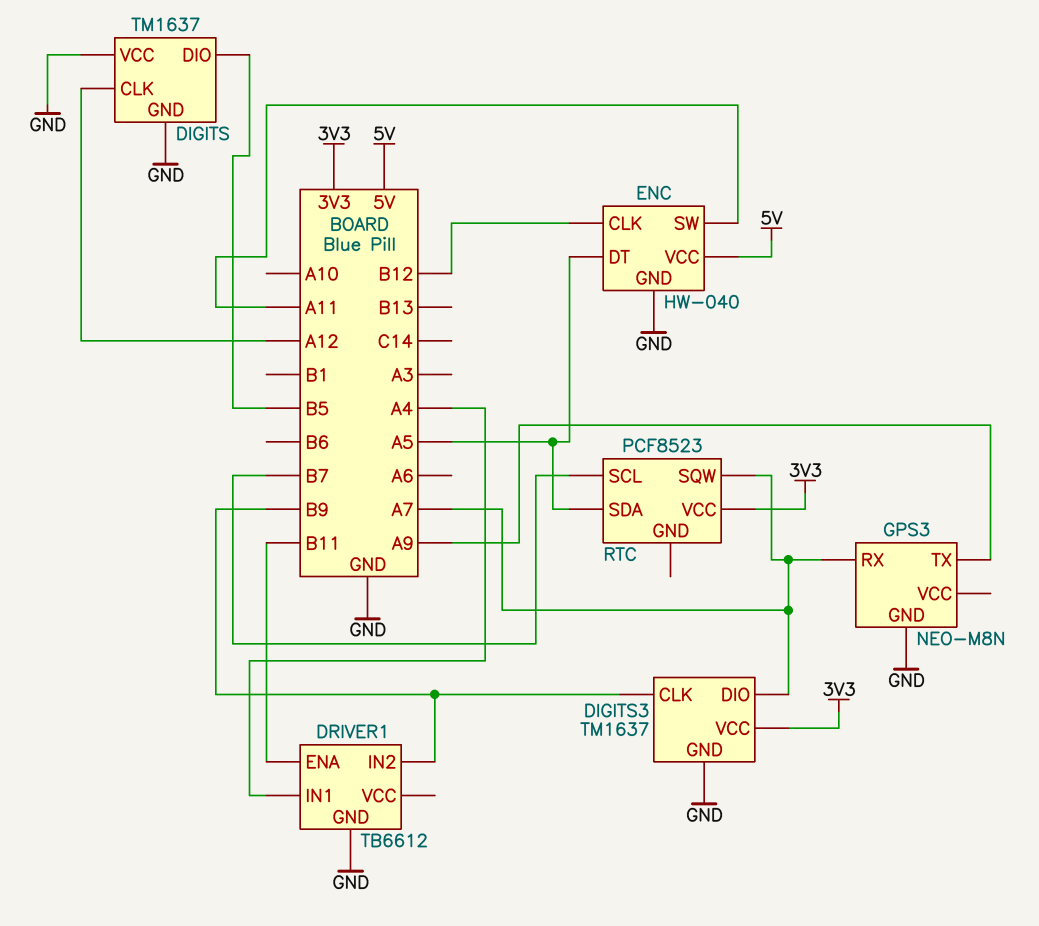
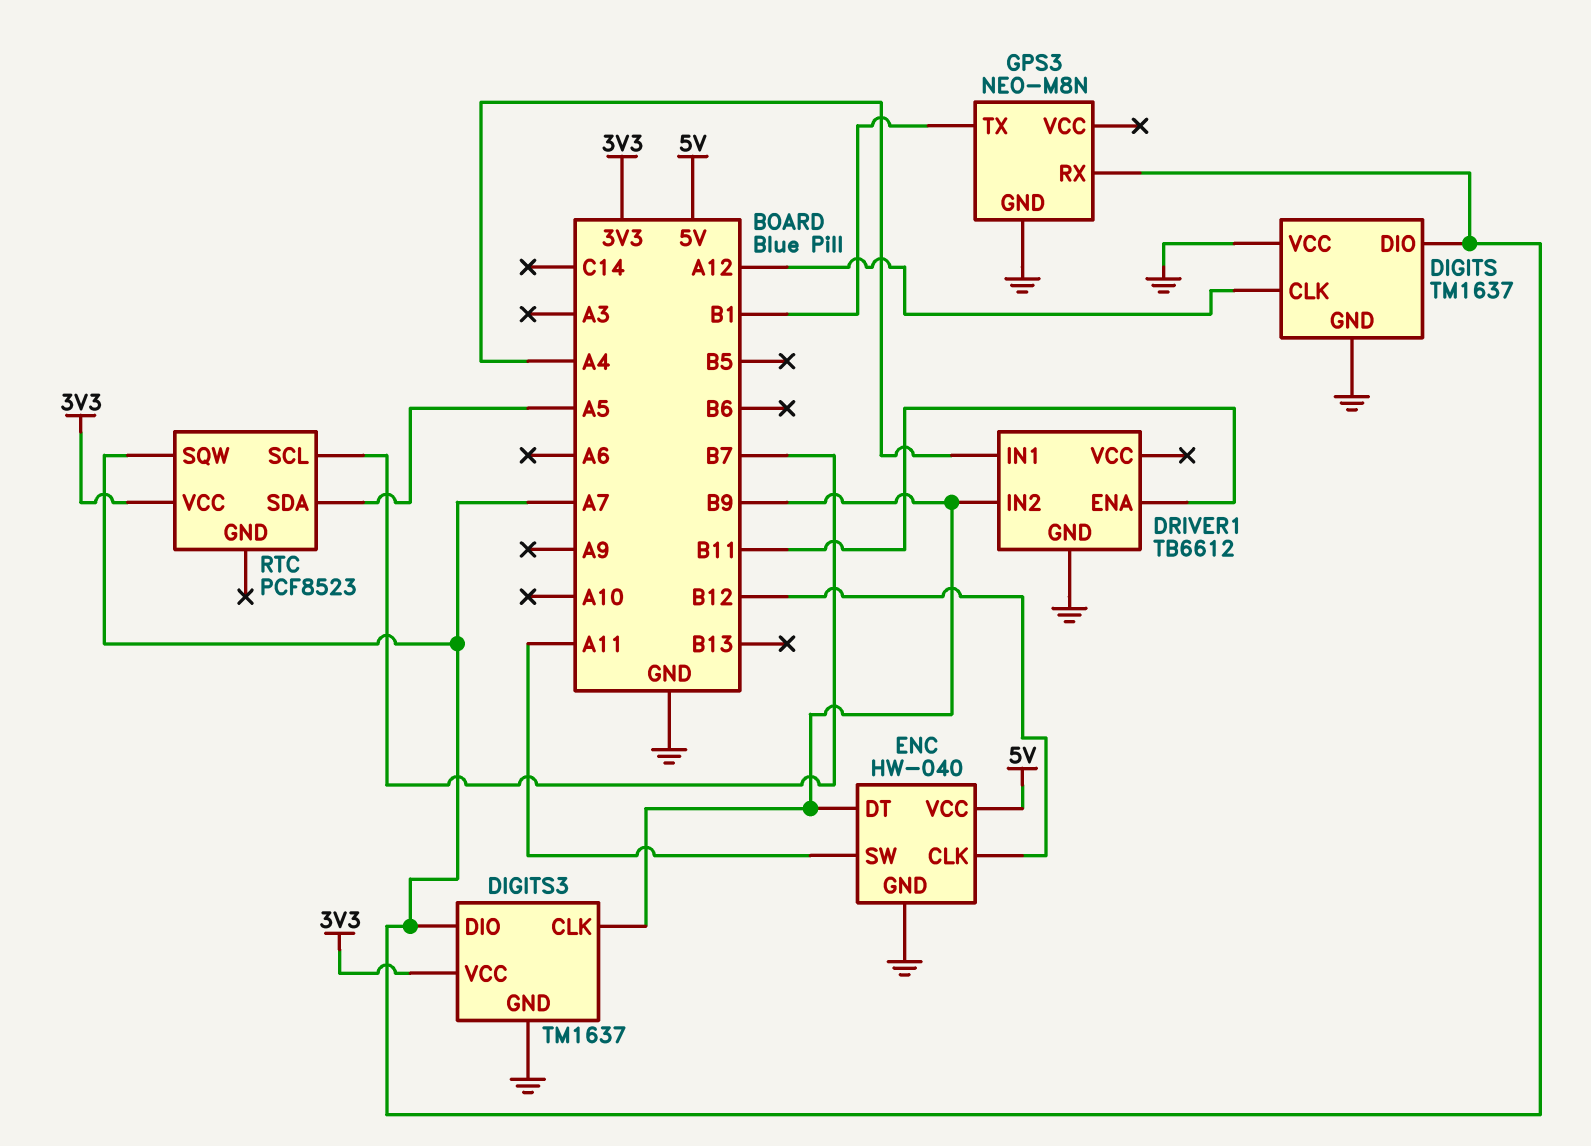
DIGITS pin DIO: B5 -> A7
ENC pin DT: A5 -> B9
GPS3 pin TX: A9 -> B1

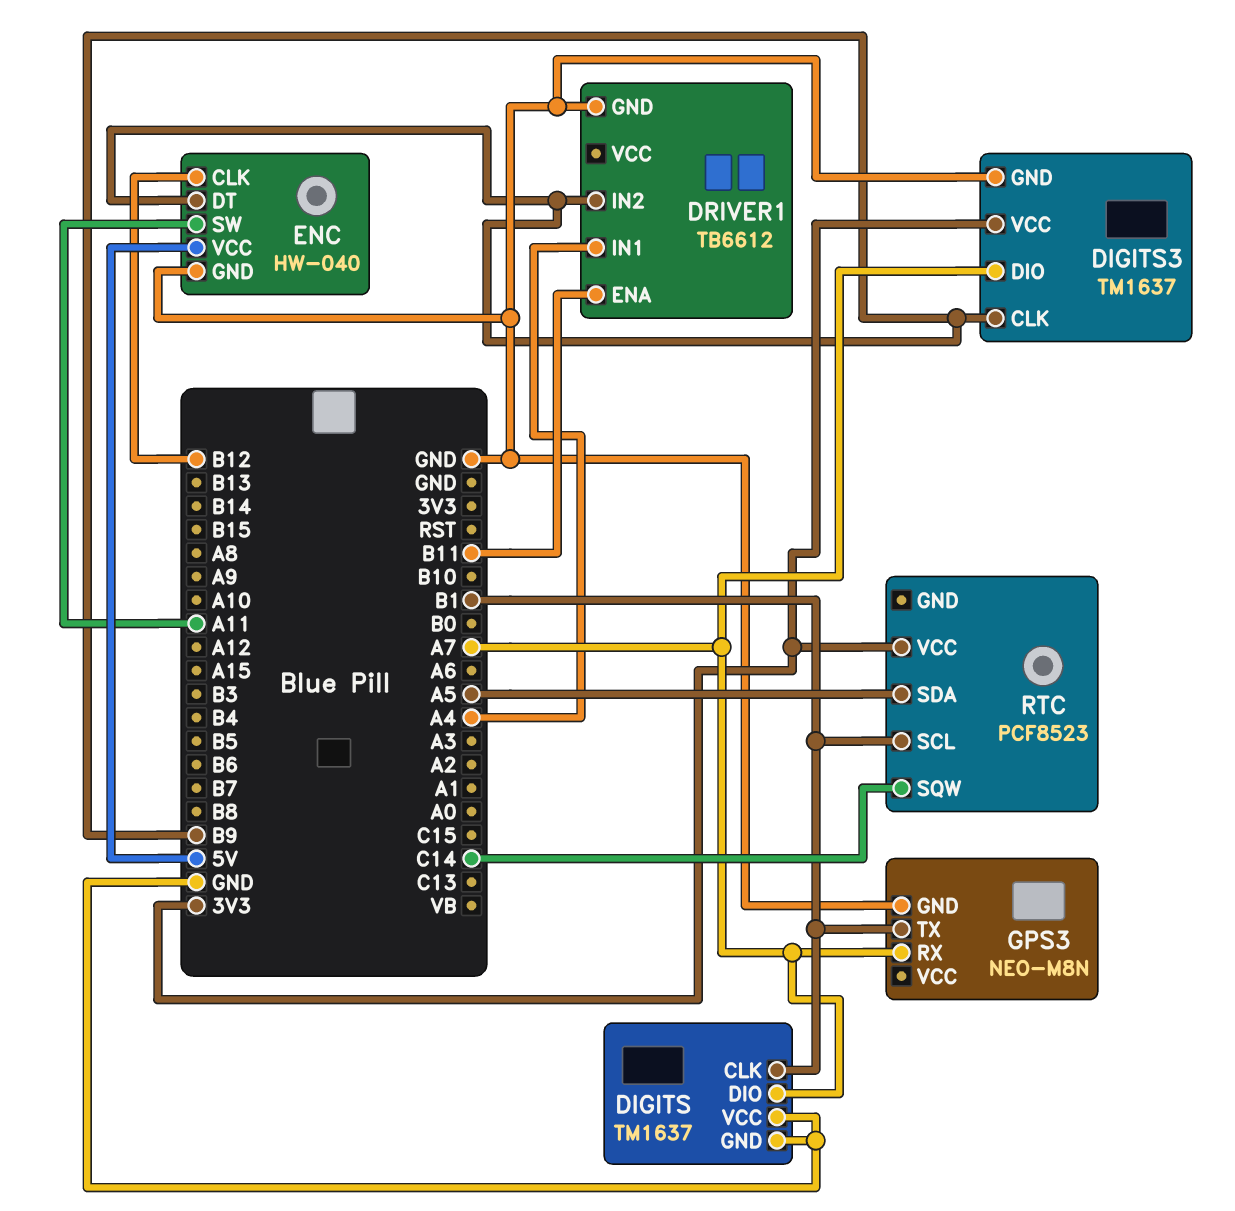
DIGITS pin CLK: A12 -> B1
RTC pin SCL: B7 -> B1
RTC pin SQW: A7 -> C14

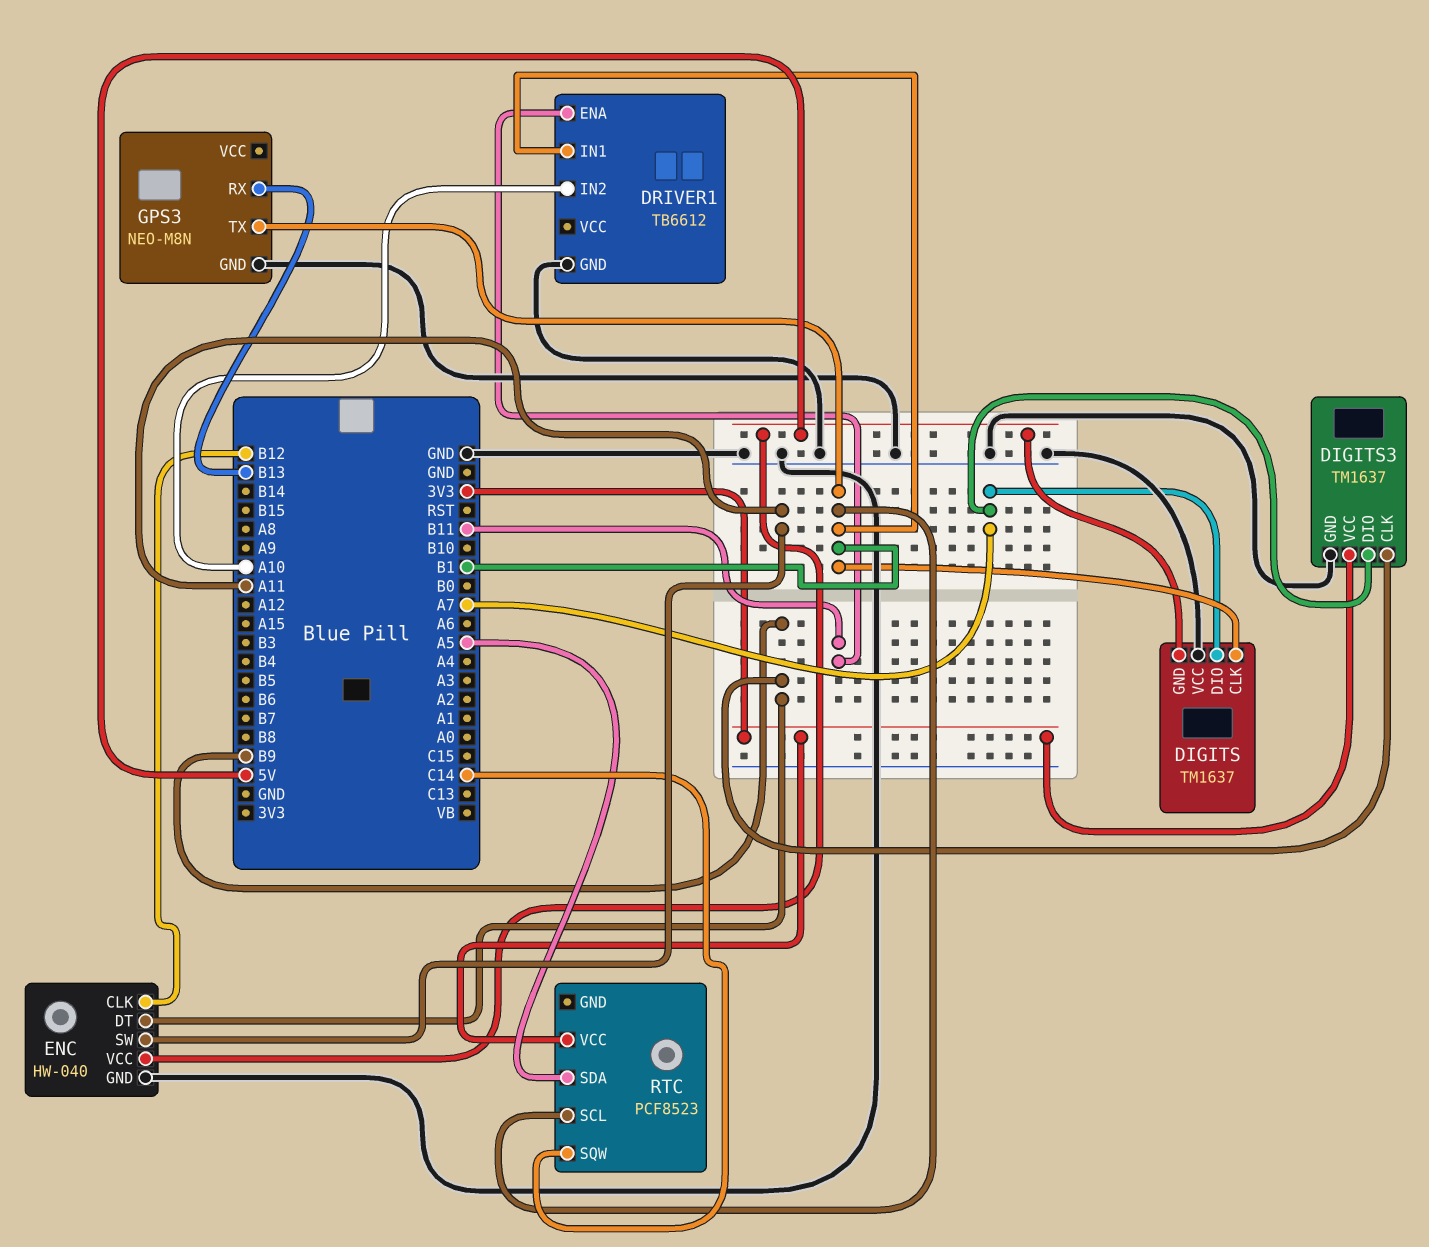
DIGITS pin GND: GND -> 5V
DRIVER1 pin IN1: A4 -> B1
DRIVER1 pin IN2: B9 -> A10
GPS3 pin RX: A7 -> B13

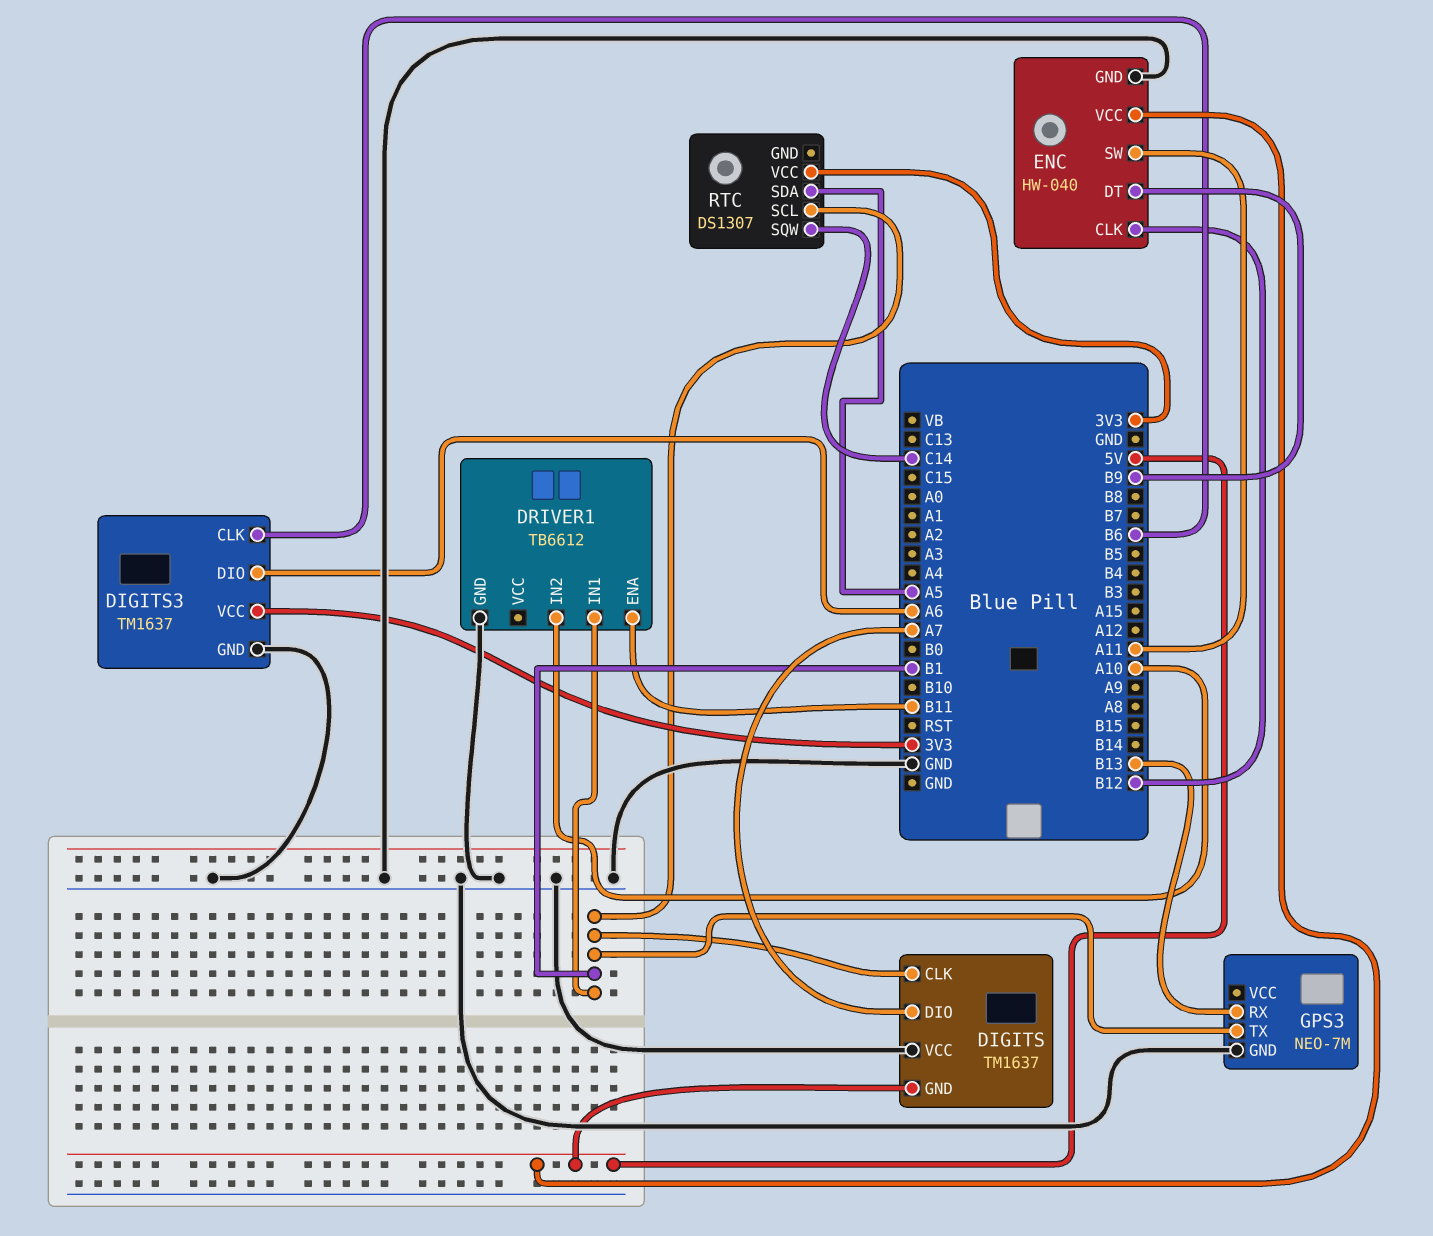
DIGITS3 pin CLK: B9 -> B6
DIGITS3 pin DIO: A7 -> A6
GPS3: NEO-M8N -> NEO-7M
RTC: PCF8523 -> DS1307

